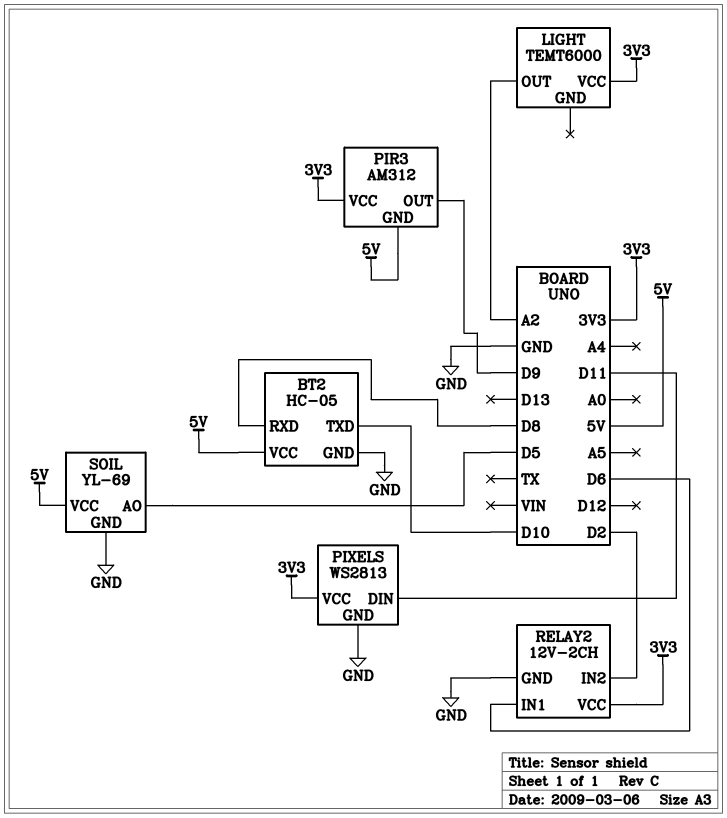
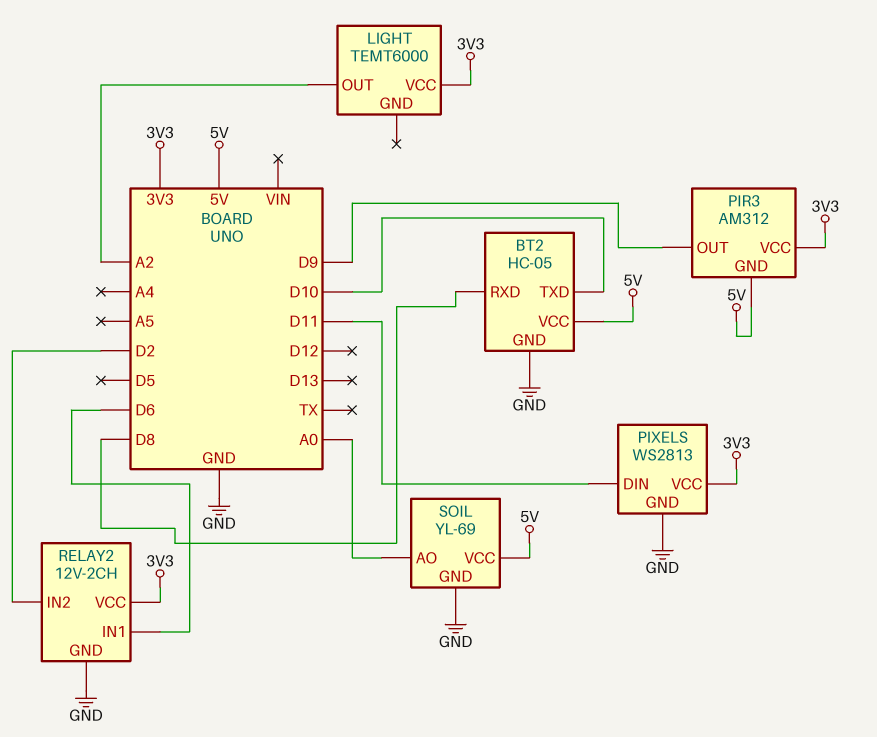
SOIL pin AO: D5 -> A0

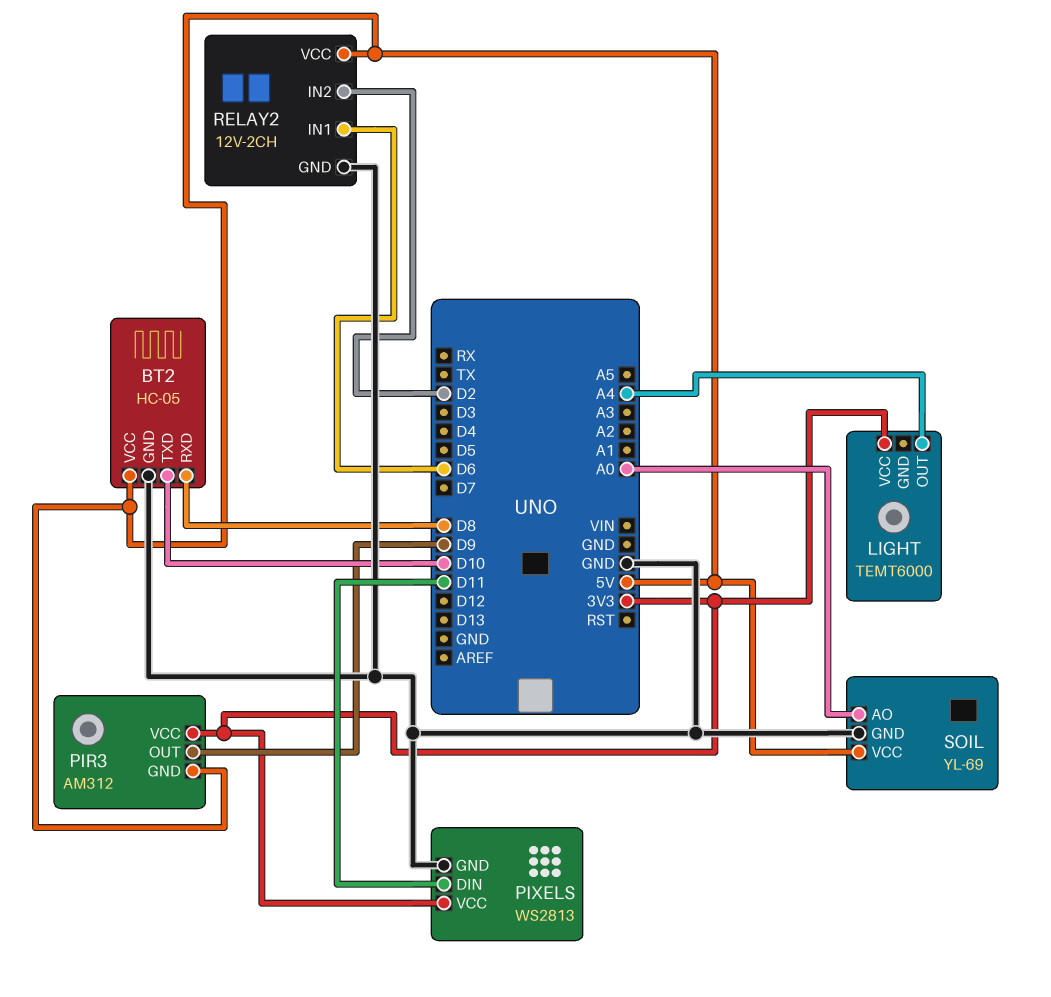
LIGHT pin OUT: A2 -> A4
RELAY2 pin VCC: 3V3 -> 5V

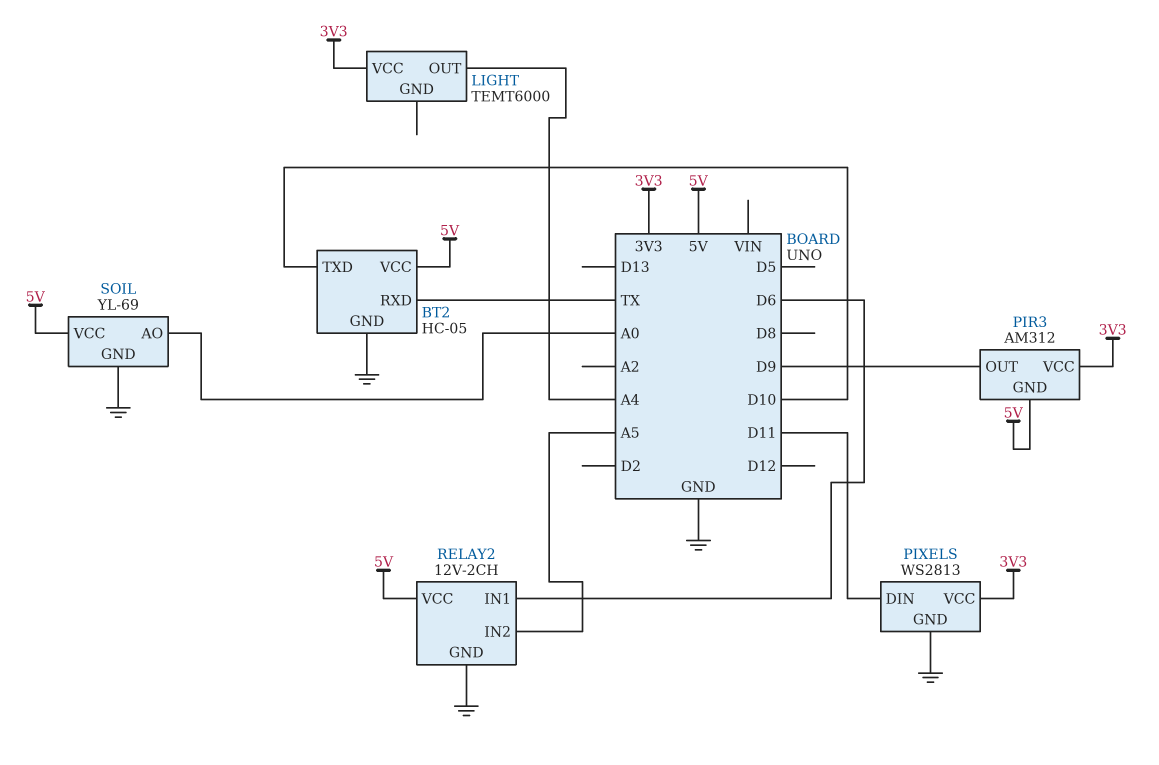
BT2 pin RXD: D8 -> TX
RELAY2 pin IN2: D2 -> A5

